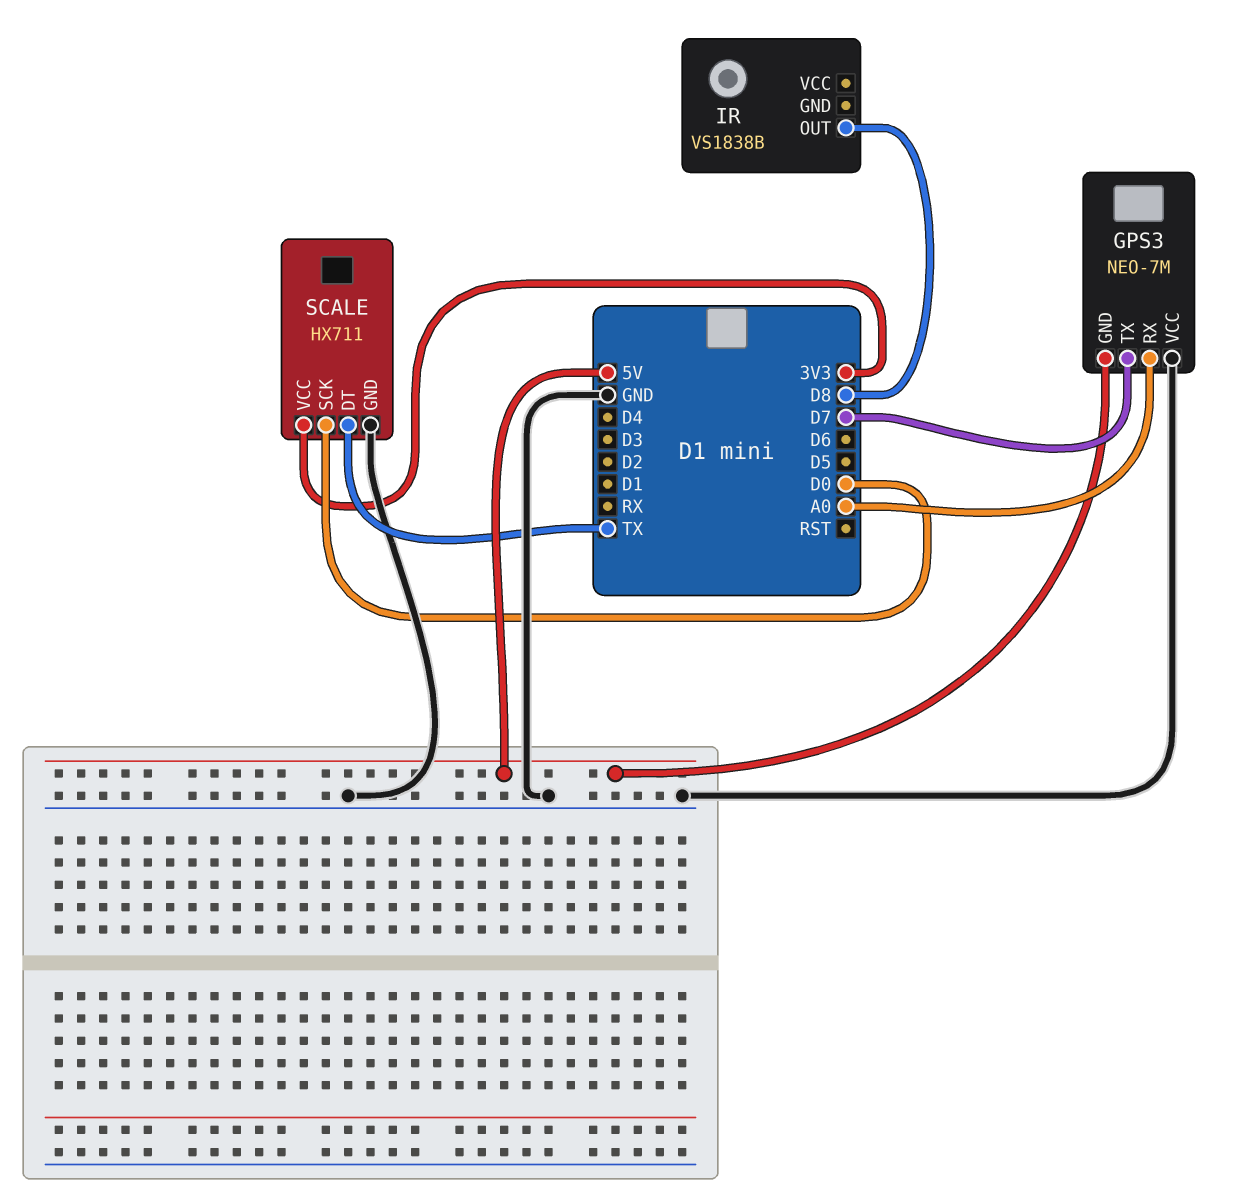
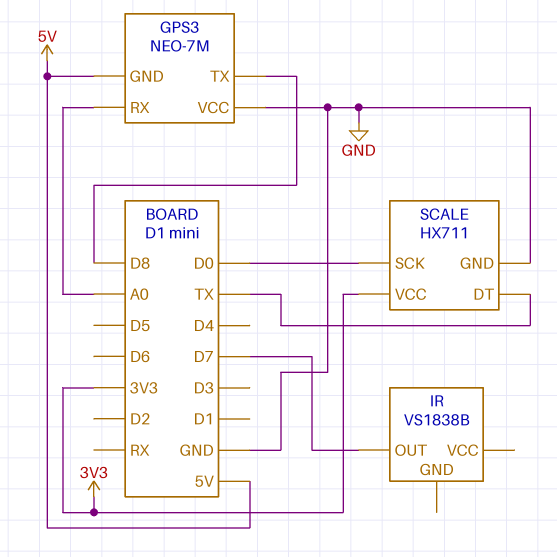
GPS3 pin TX: D7 -> D8
IR pin OUT: D8 -> D7

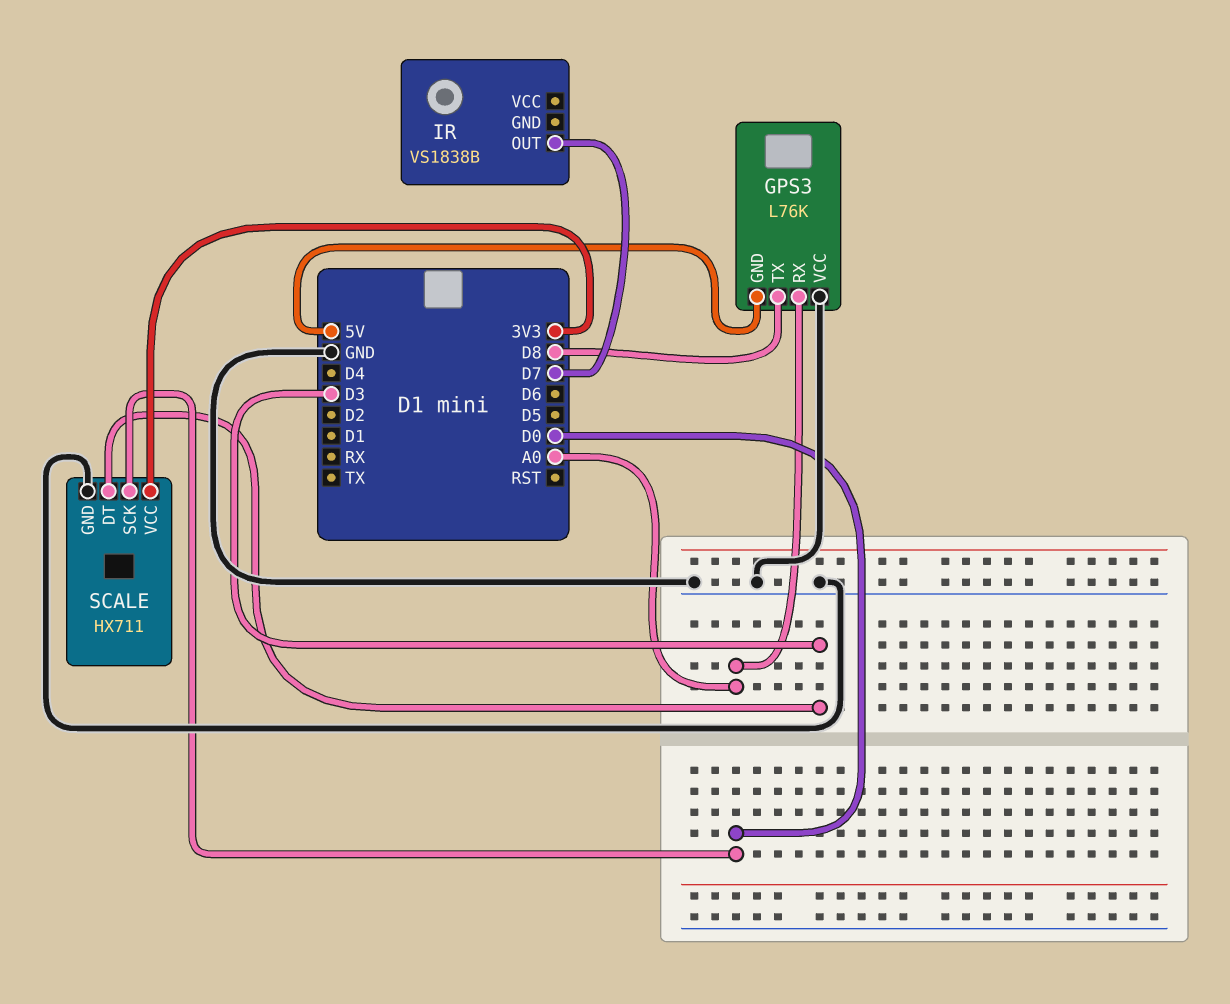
GPS3: NEO-7M -> L76K
SCALE pin DT: TX -> D3

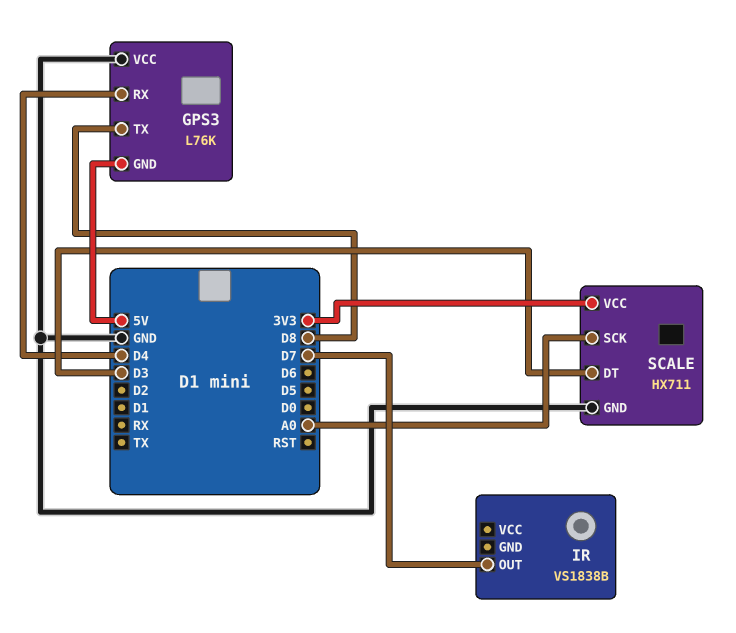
GPS3 pin RX: A0 -> D4
SCALE pin SCK: D0 -> A0

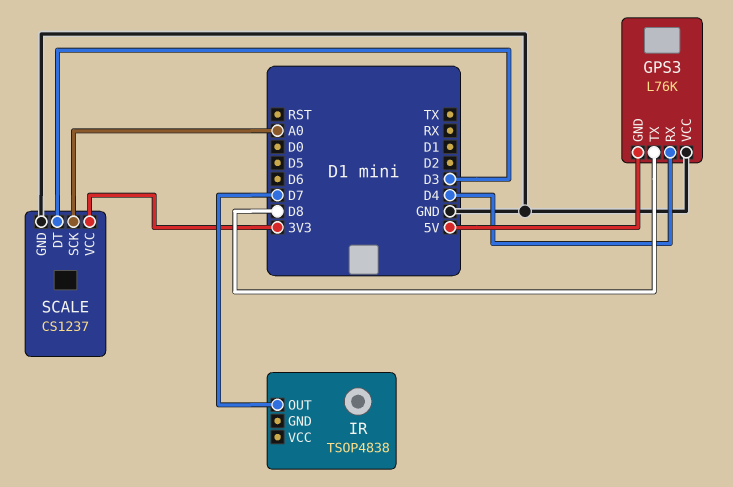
IR: VS1838B -> TSOP4838
SCALE: HX711 -> CS1237

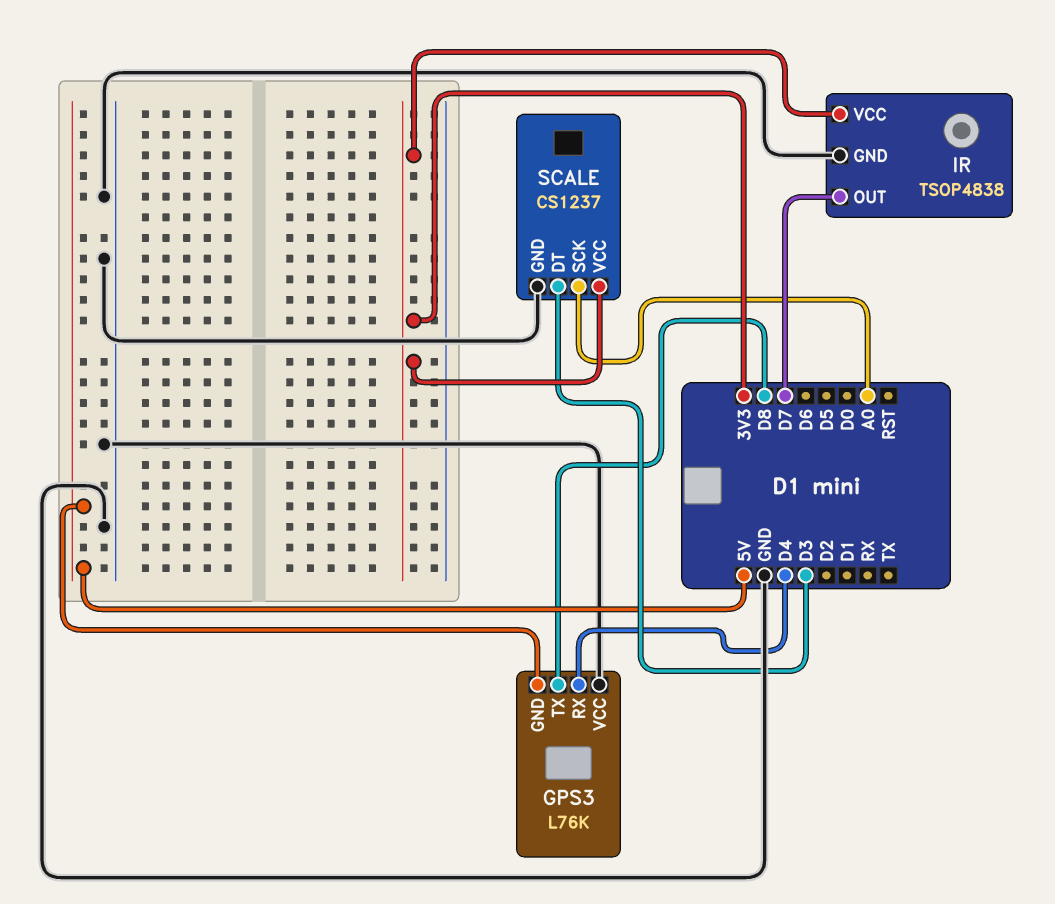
IR pin GND: none -> GND
IR pin VCC: none -> 3V3

